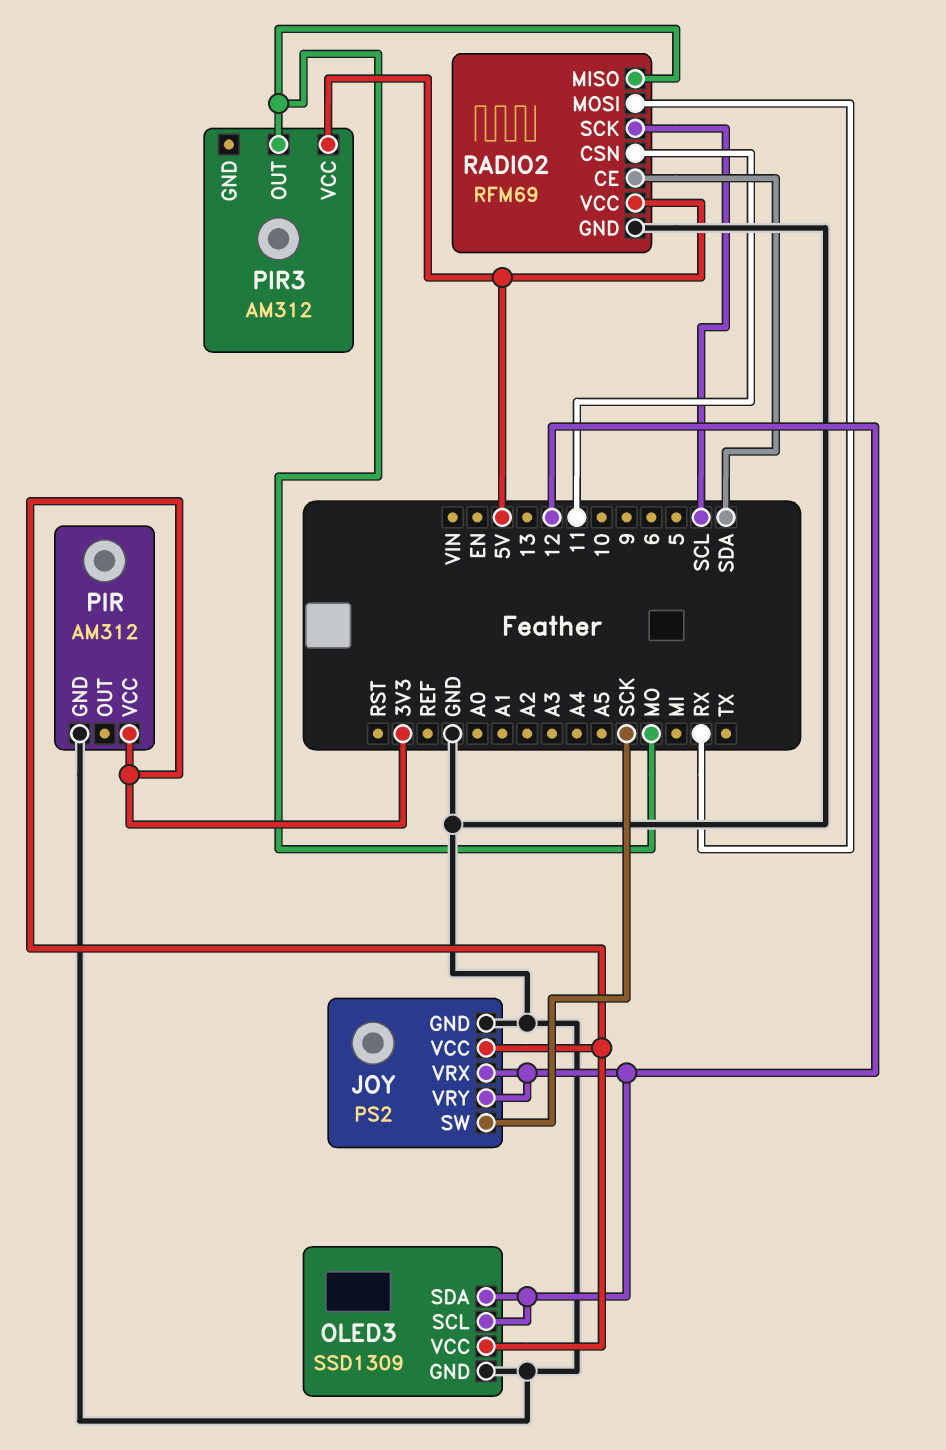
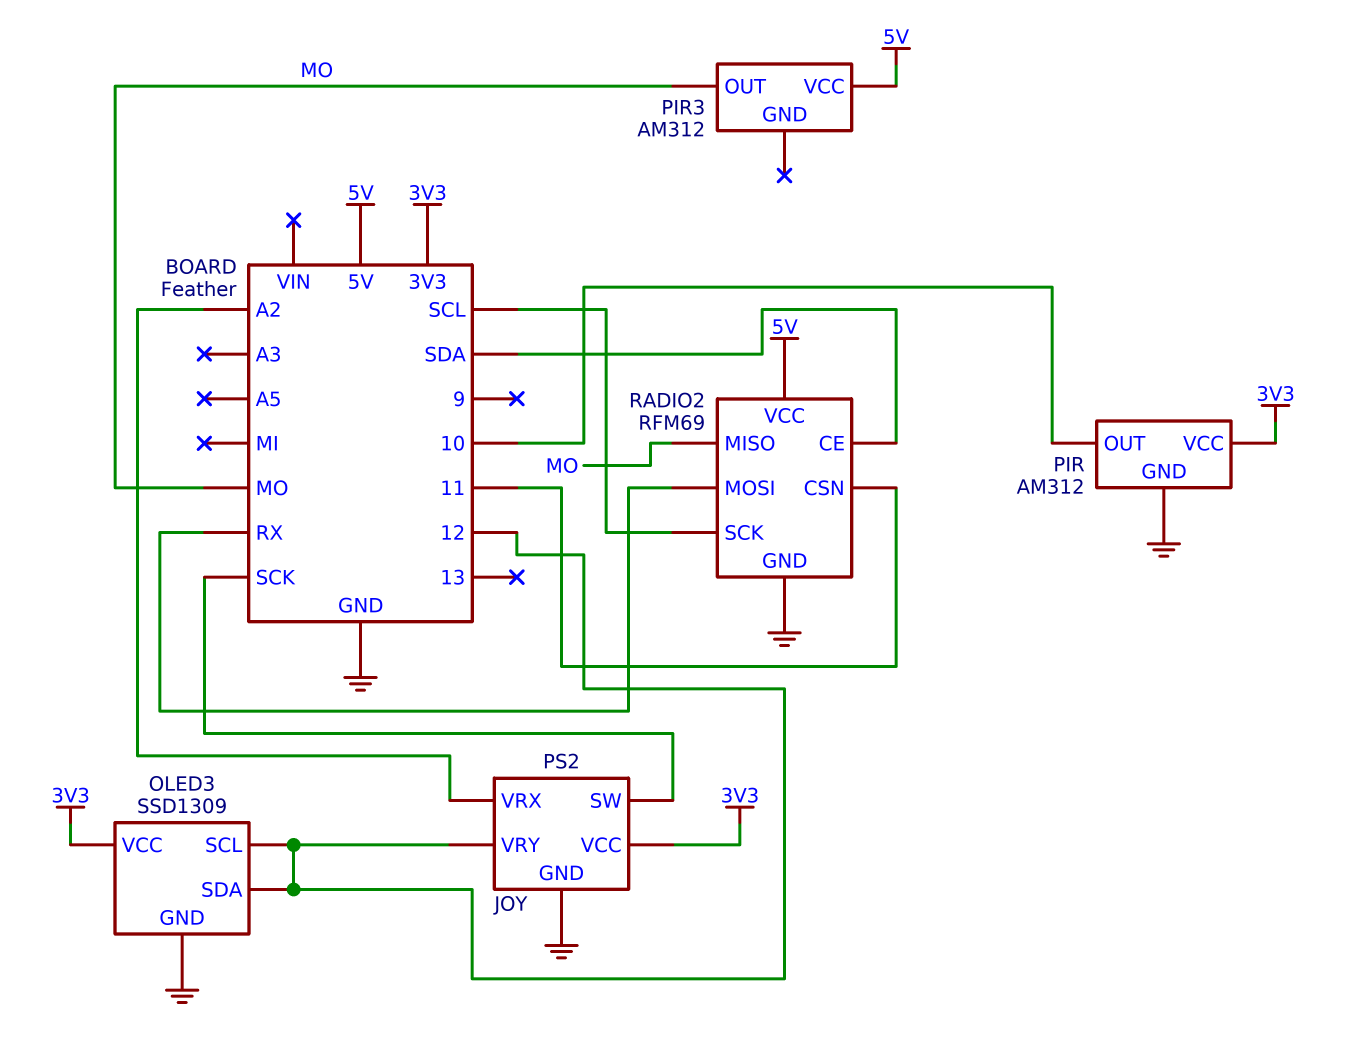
JOY pin VRX: 12 -> A2
PIR pin OUT: none -> 10

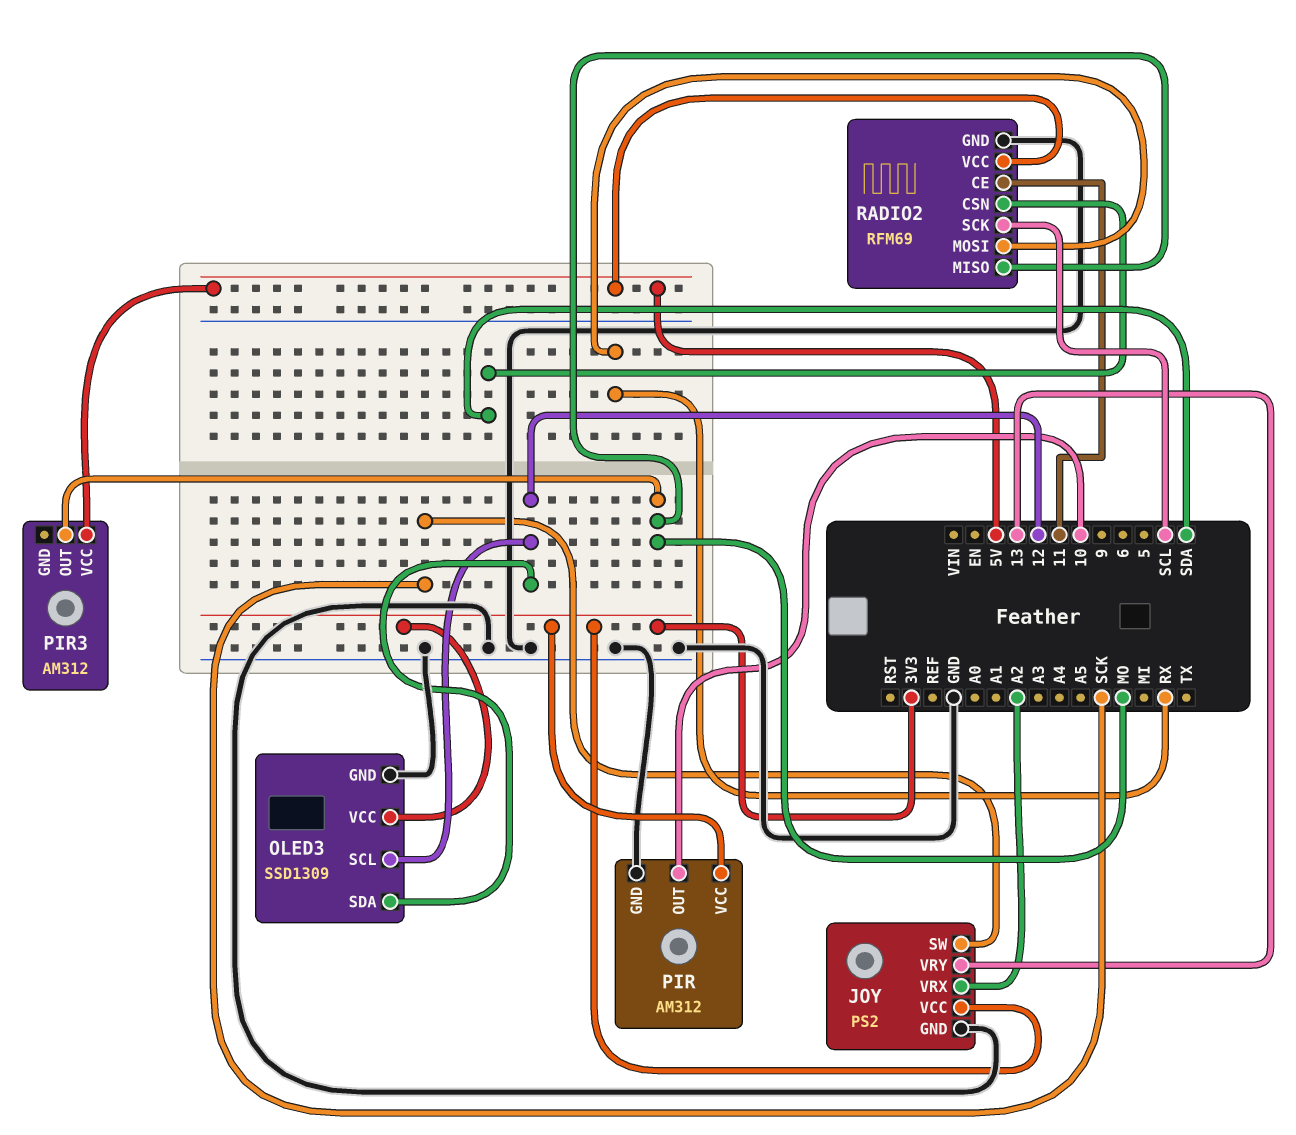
JOY pin VRY: 12 -> 13
RADIO2 pin CE: SDA -> 11
RADIO2 pin CSN: 11 -> SDA

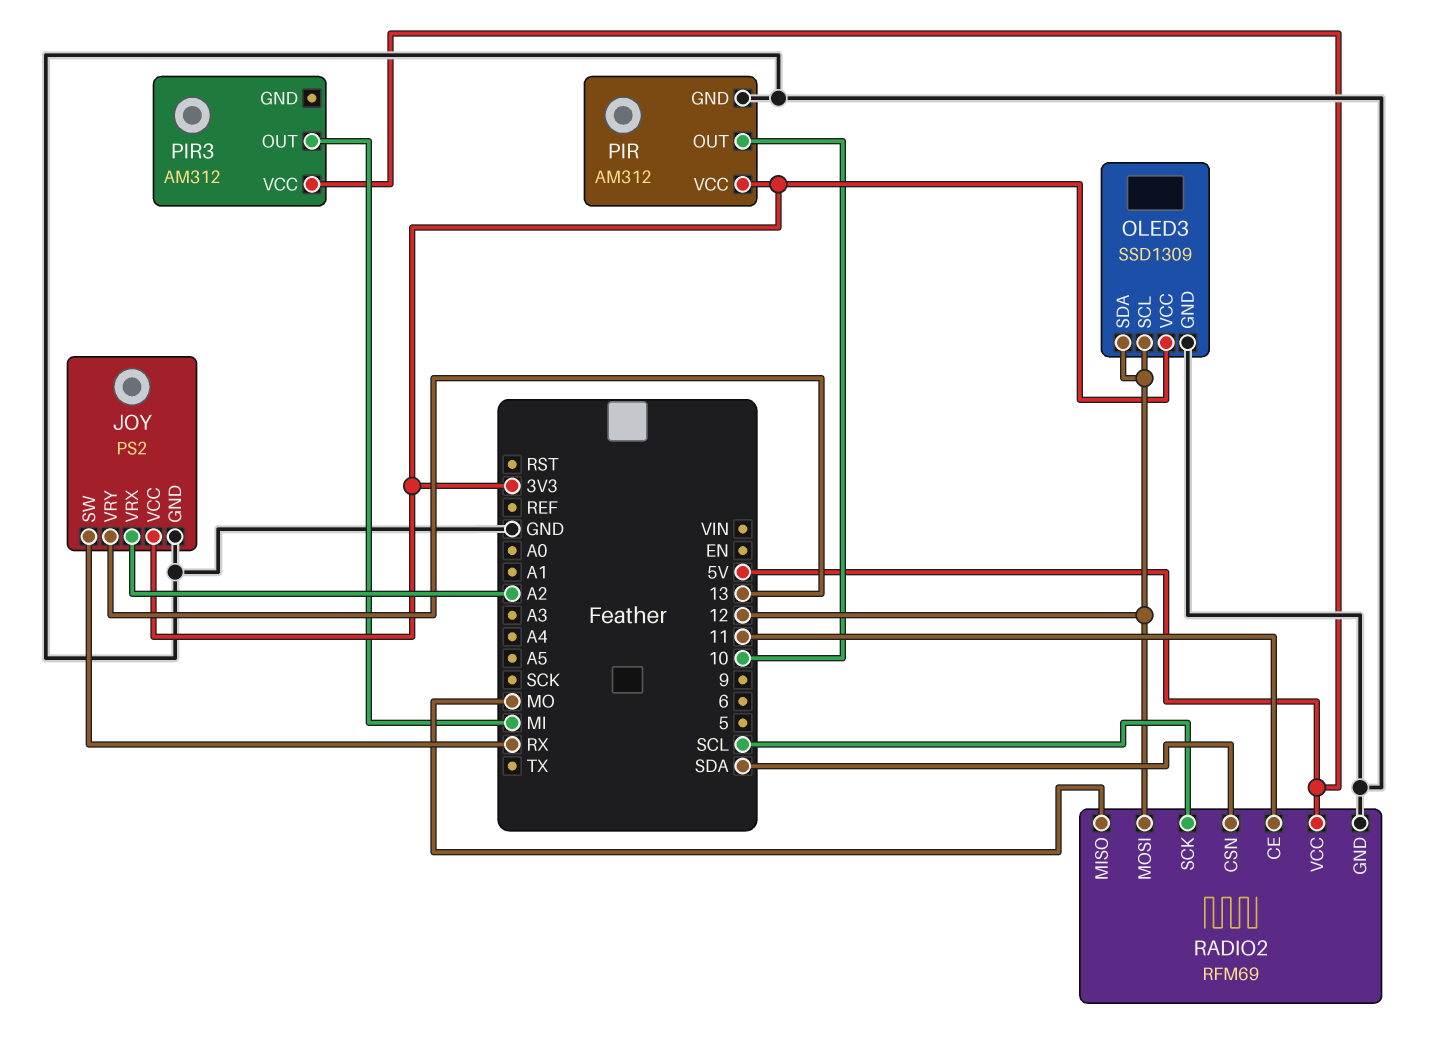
JOY pin SW: SCK -> RX
PIR3 pin OUT: MO -> MI
RADIO2 pin MOSI: RX -> 12

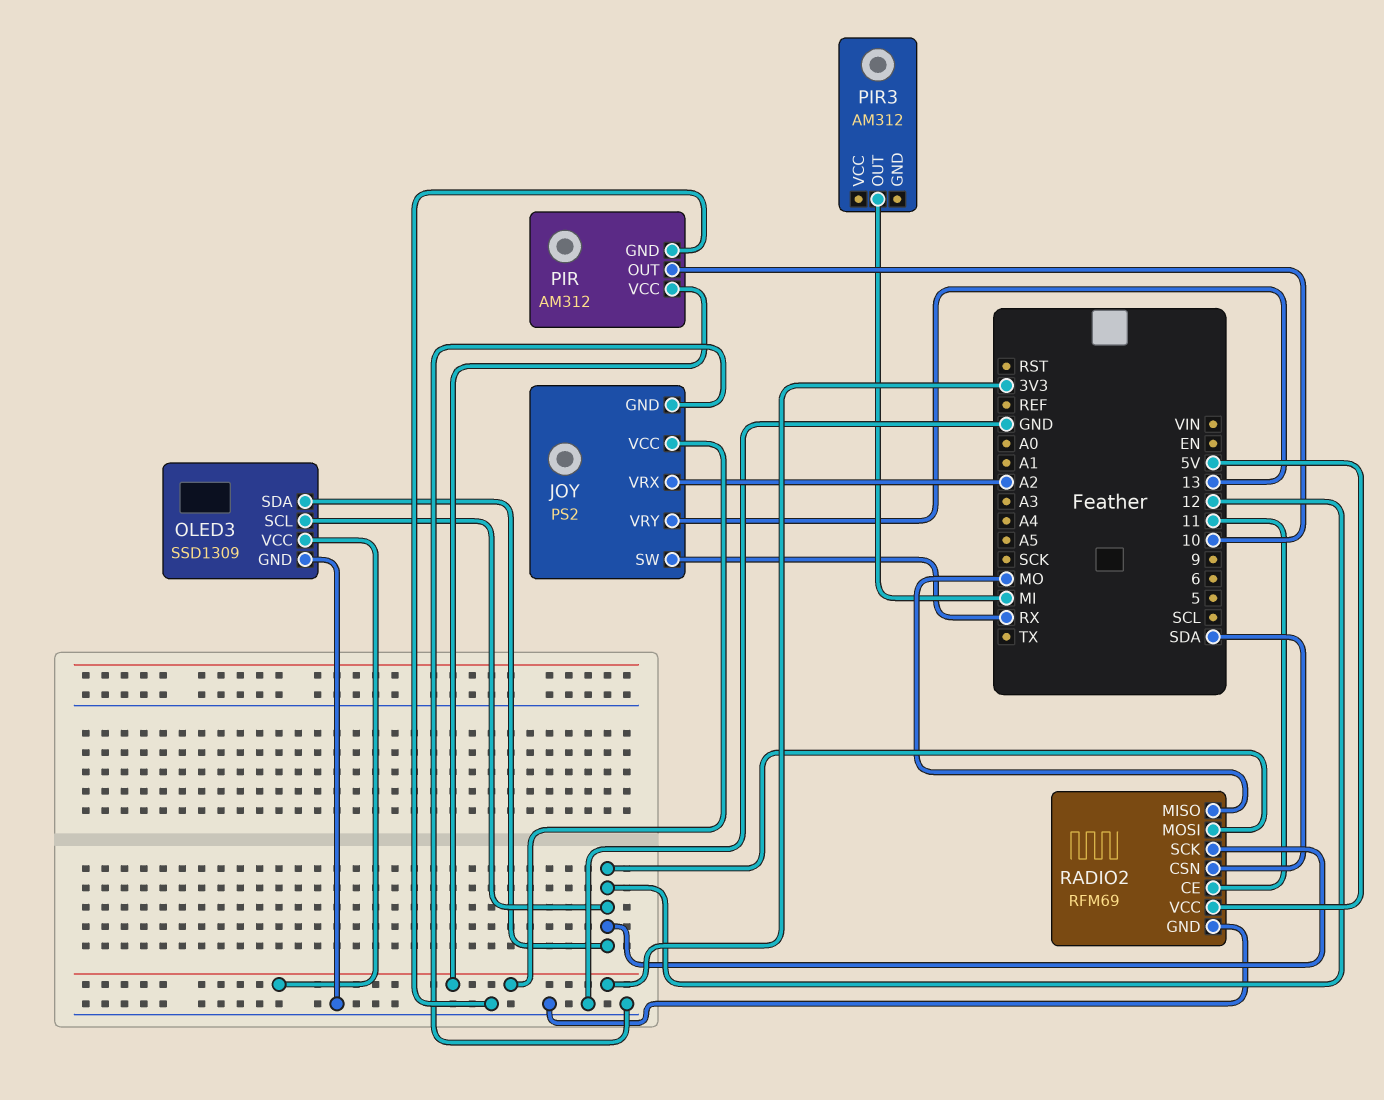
PIR3 pin VCC: 5V -> none
RADIO2 pin SCK: SCL -> 12

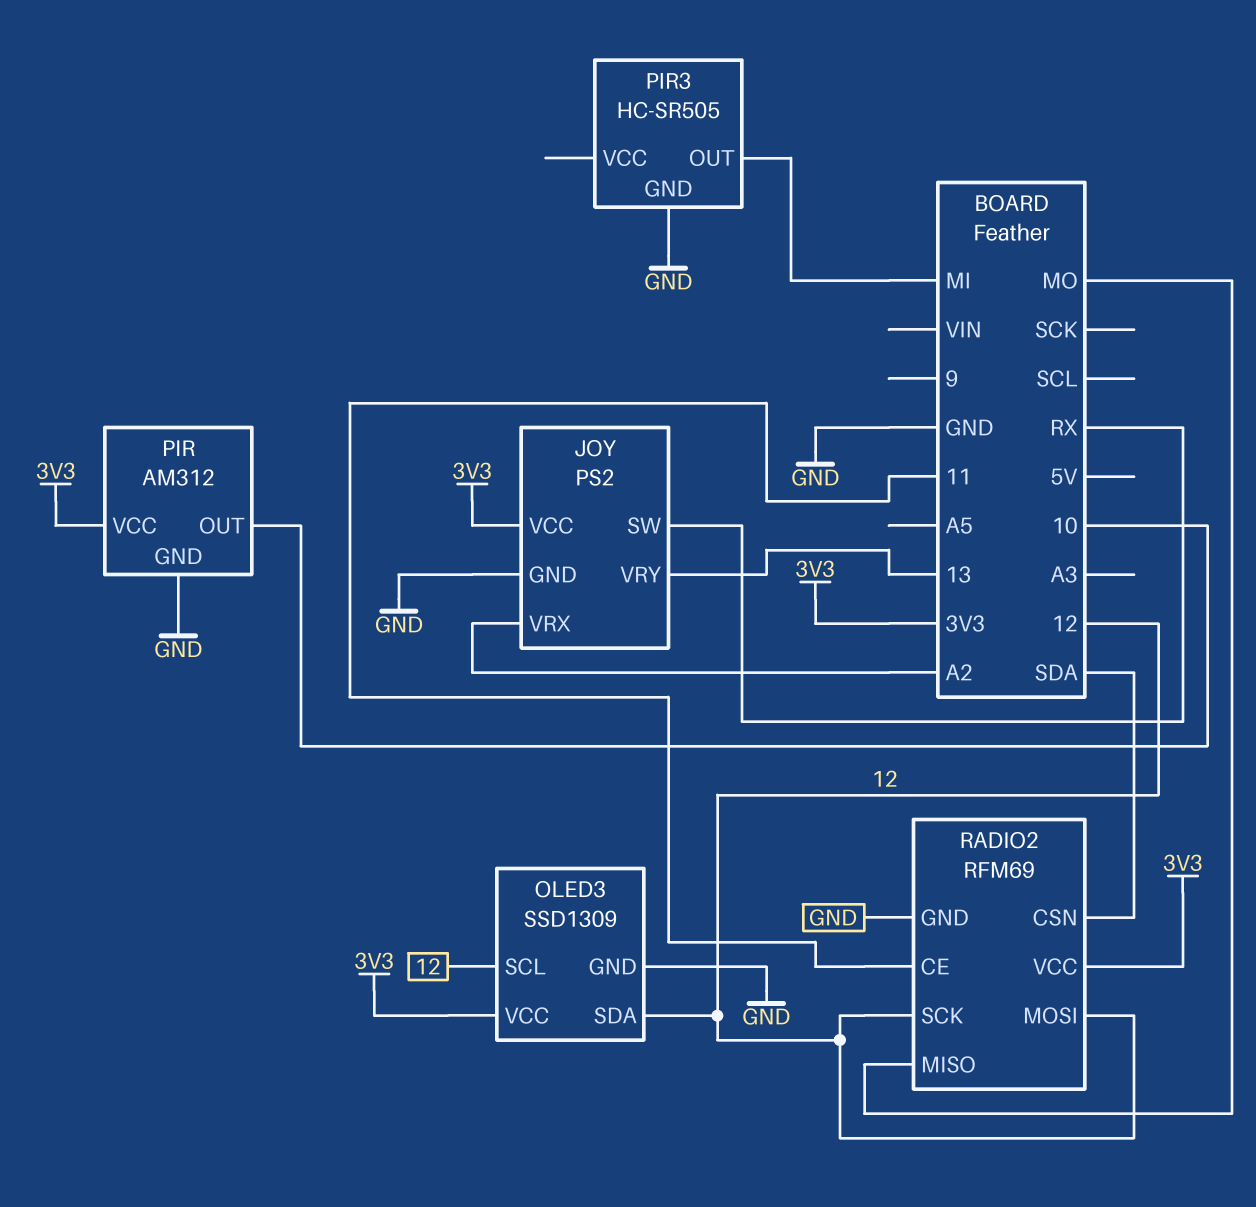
PIR3: AM312 -> HC-SR505
PIR3 pin GND: none -> GND
RADIO2 pin VCC: 5V -> 3V3

